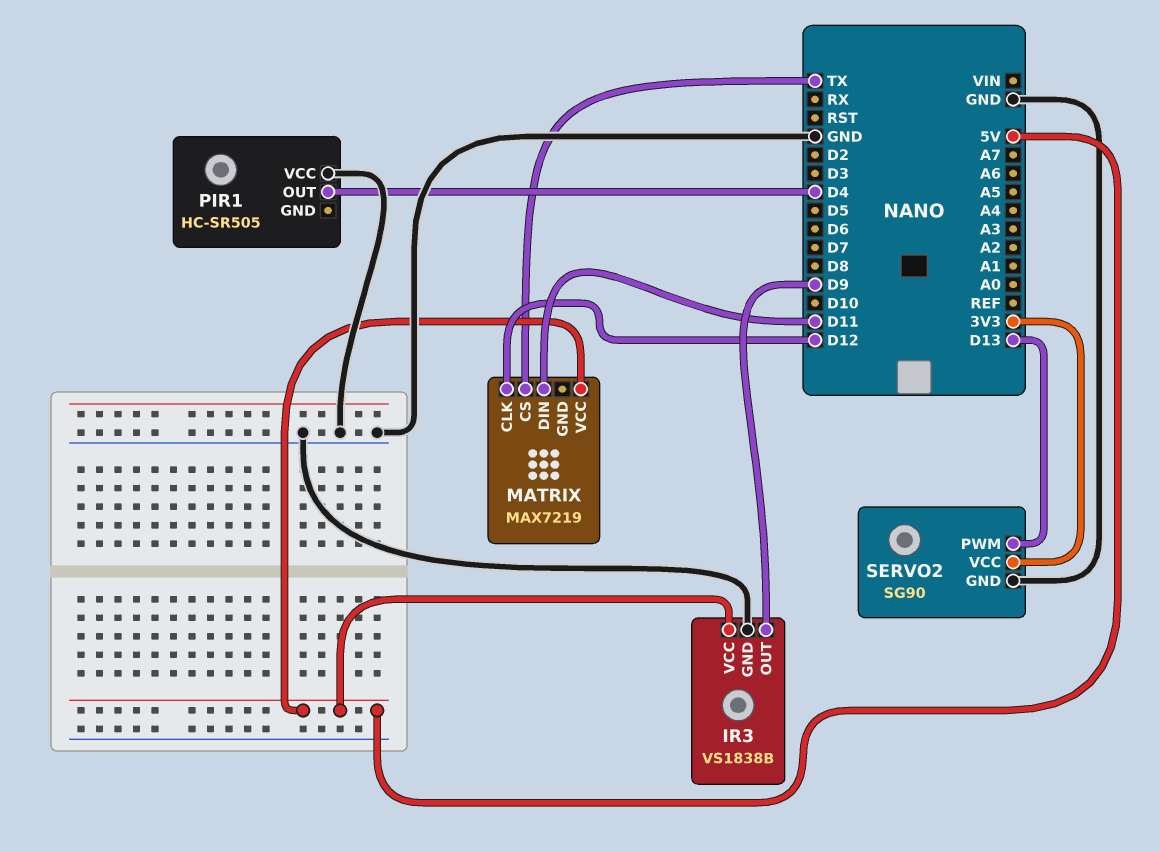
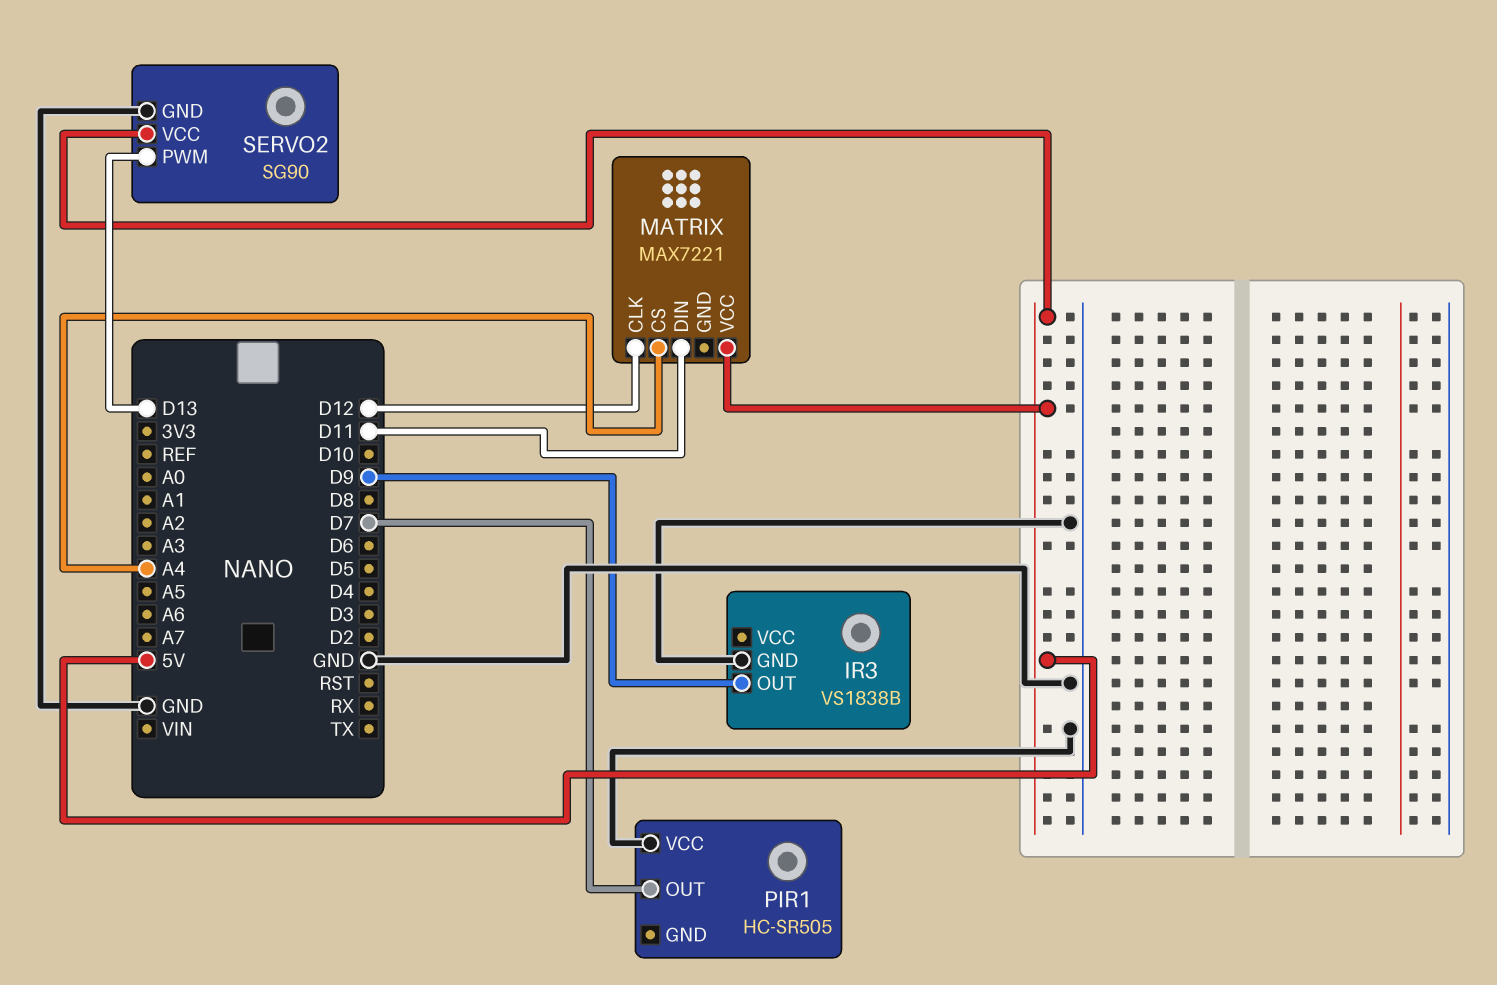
IR3 pin VCC: 5V -> none
MATRIX: MAX7219 -> MAX7221
MATRIX pin CS: TX -> A4
PIR1 pin OUT: D4 -> D7
SERVO2 pin VCC: 3V3 -> 5V

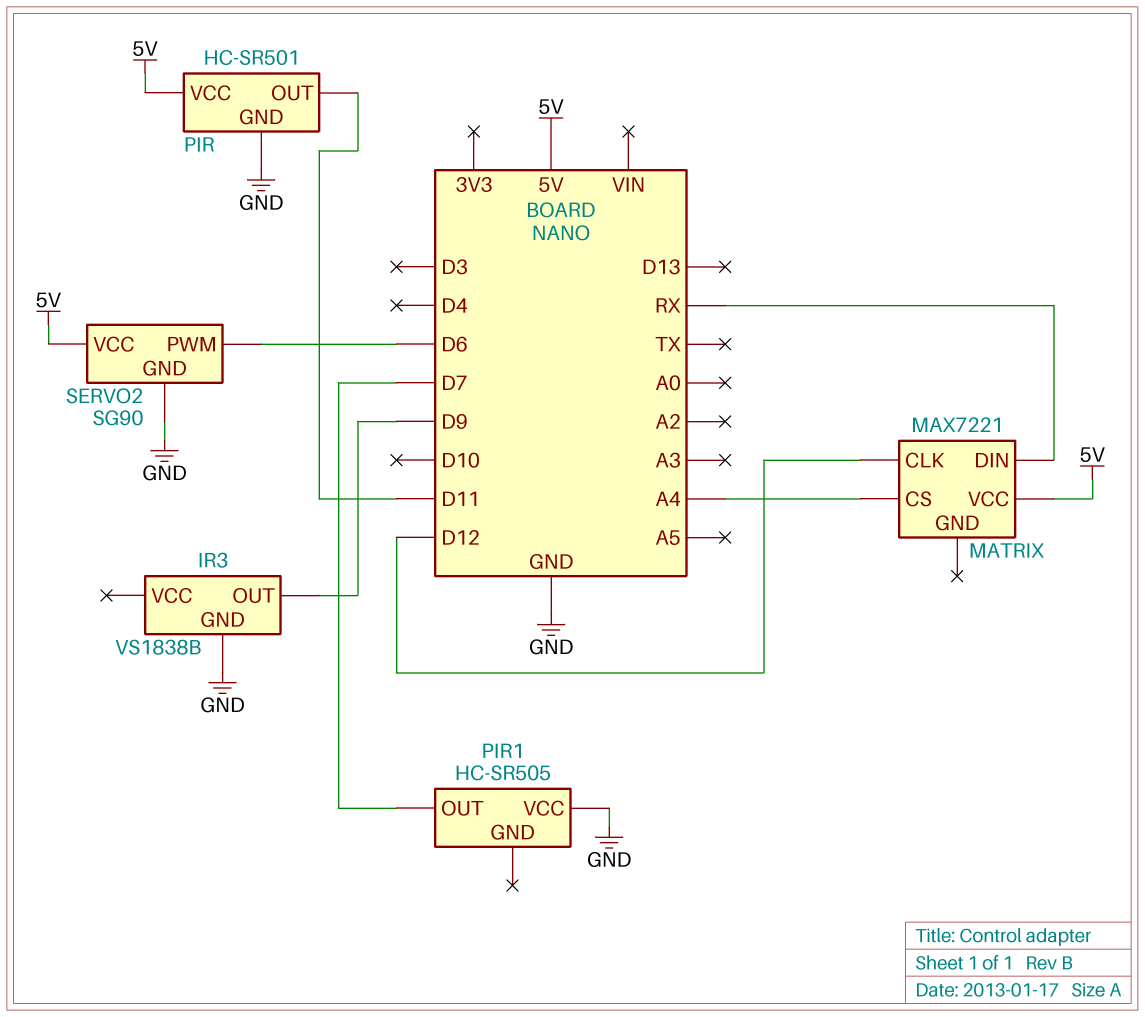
MATRIX pin DIN: D11 -> RX
PIR: none -> HC-SR501
PIR pin GND: none -> GND
PIR pin OUT: none -> D11
PIR pin VCC: none -> 5V
SERVO2 pin PWM: D13 -> D6

